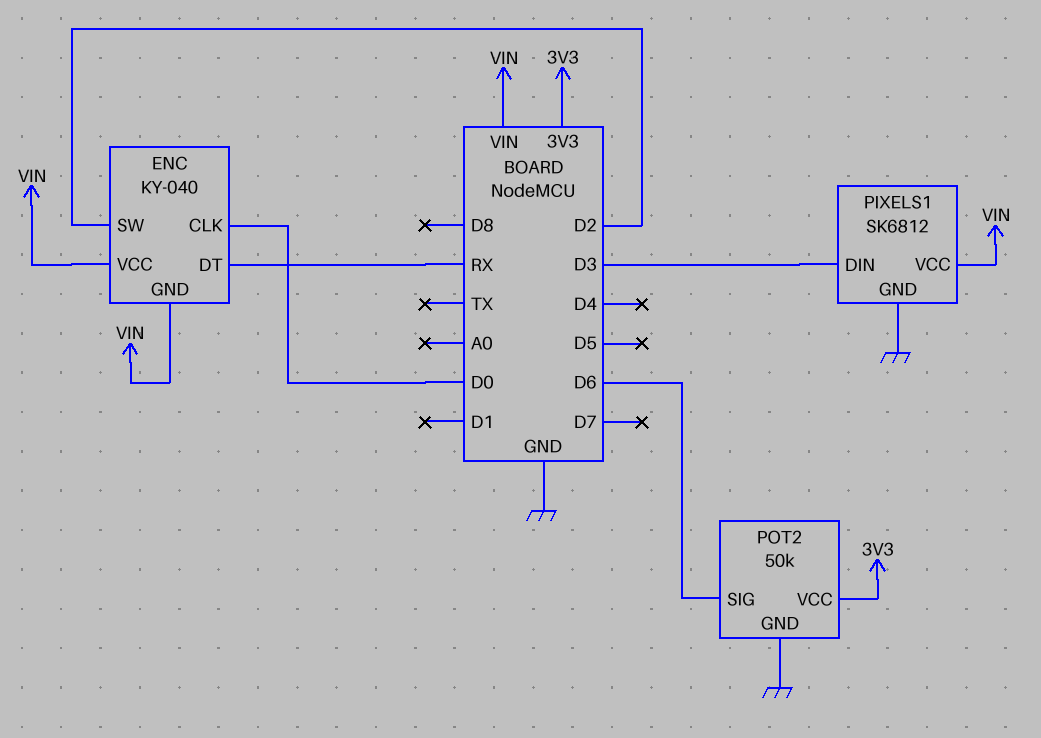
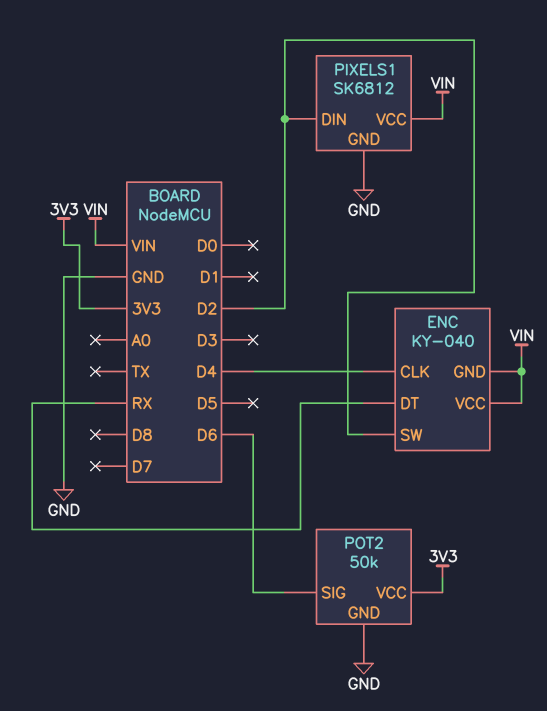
ENC pin CLK: D0 -> D4
PIXELS1 pin DIN: D3 -> D2

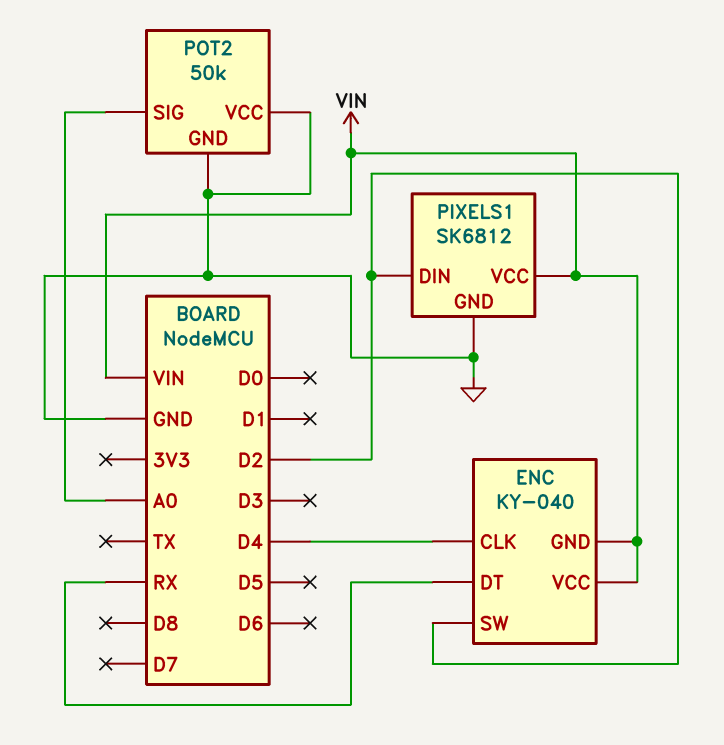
POT2 pin SIG: D6 -> A0
POT2 pin VCC: 3V3 -> GND

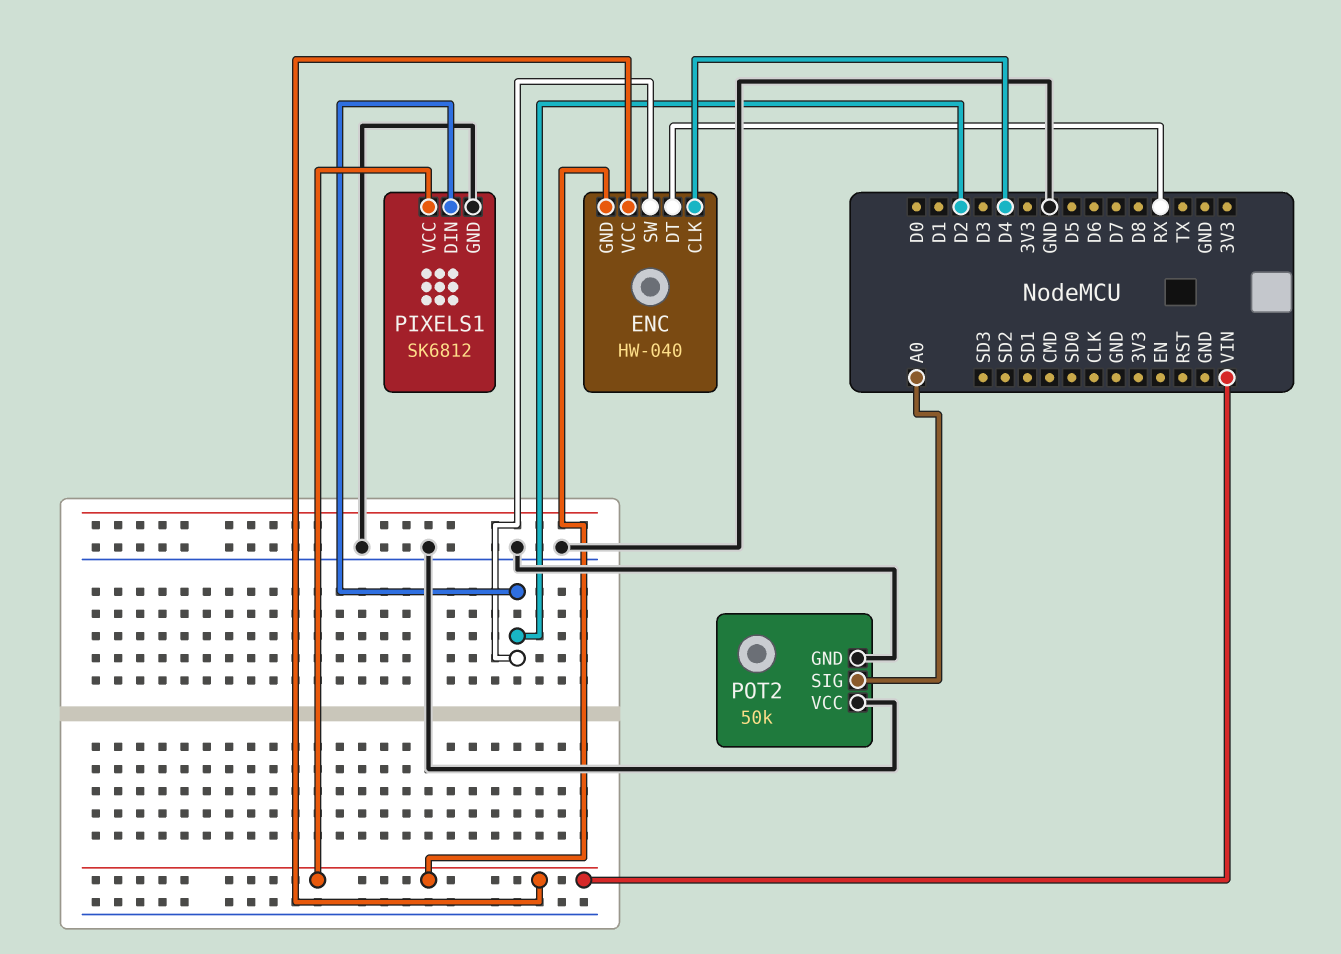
ENC: KY-040 -> HW-040

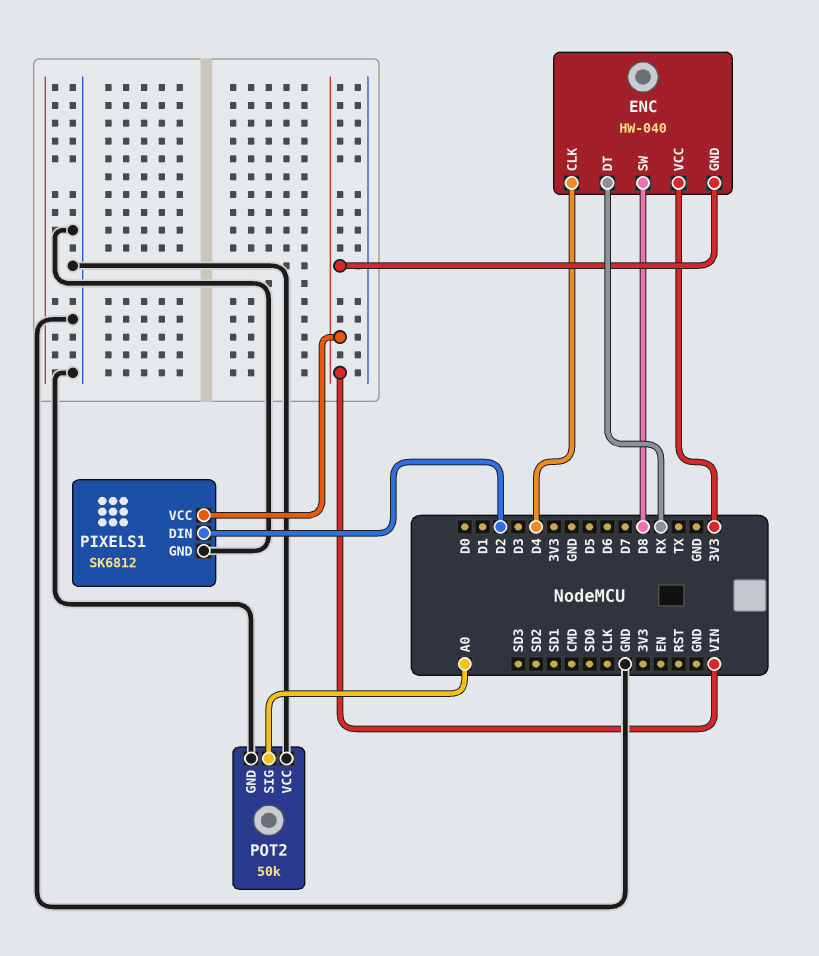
ENC pin SW: D2 -> D8
ENC pin VCC: VIN -> 3V3

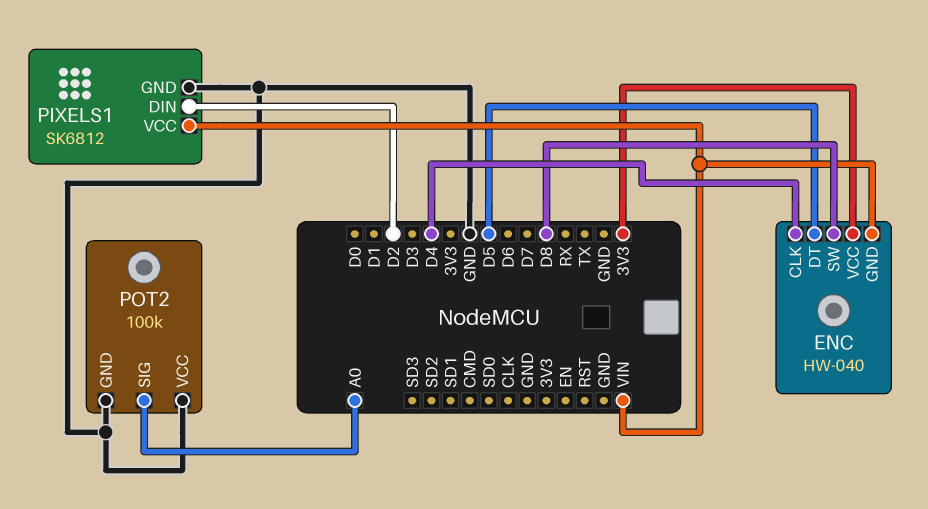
ENC pin DT: RX -> D5
POT2: 50k -> 100k

